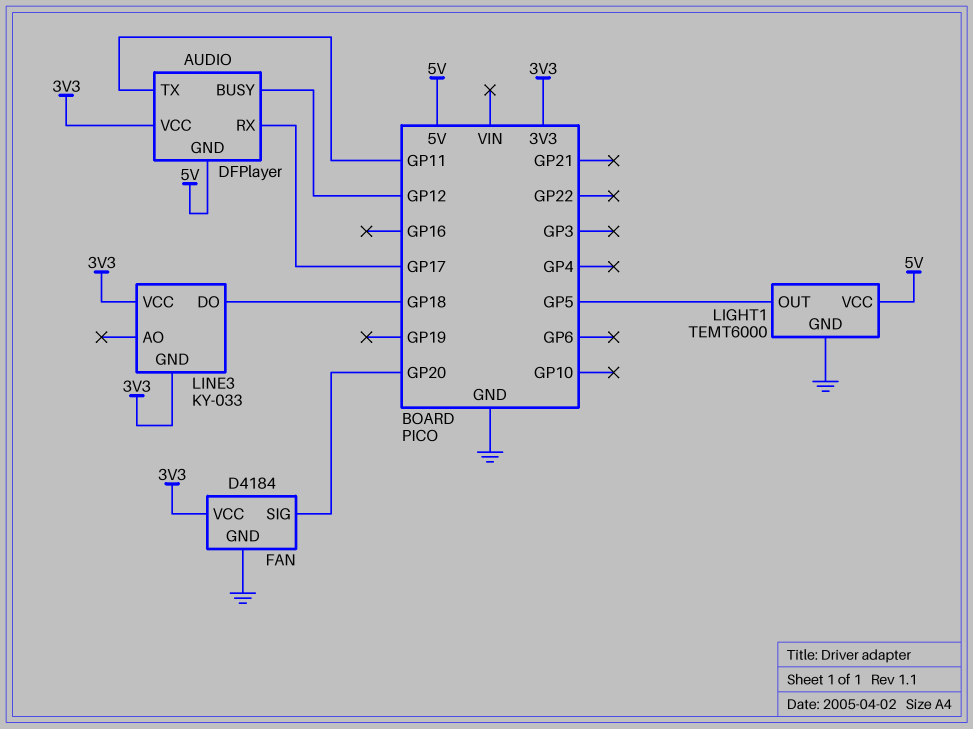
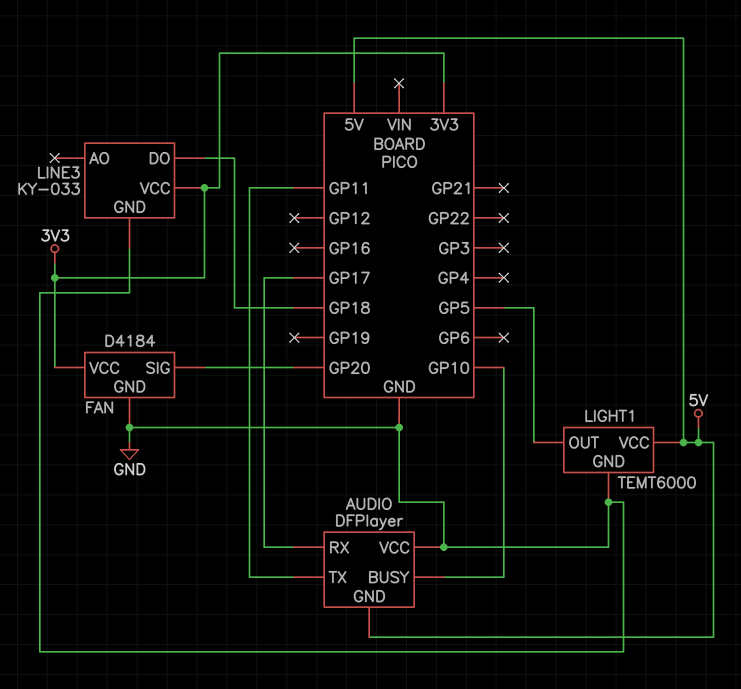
AUDIO pin BUSY: GP12 -> GP10
AUDIO pin VCC: 3V3 -> GND
LINE3 pin GND: 3V3 -> GND

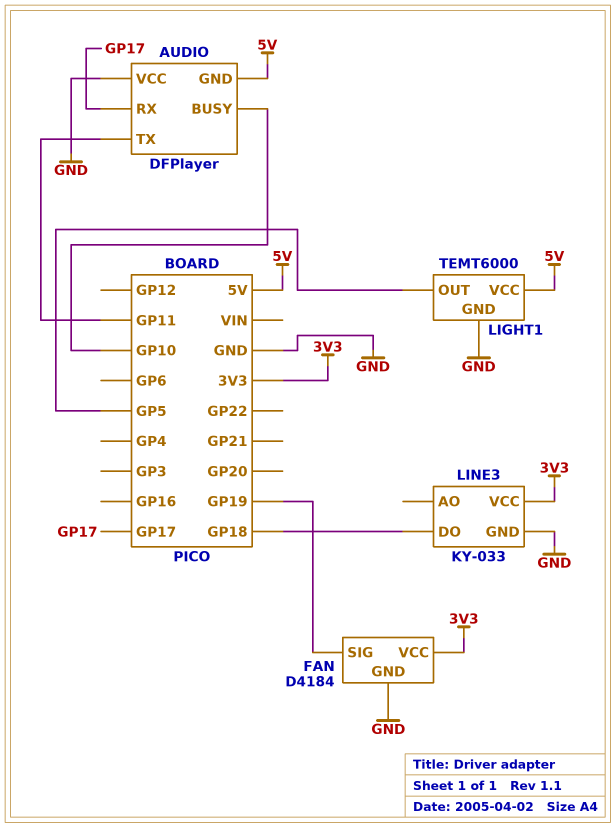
FAN pin SIG: GP20 -> GP19

